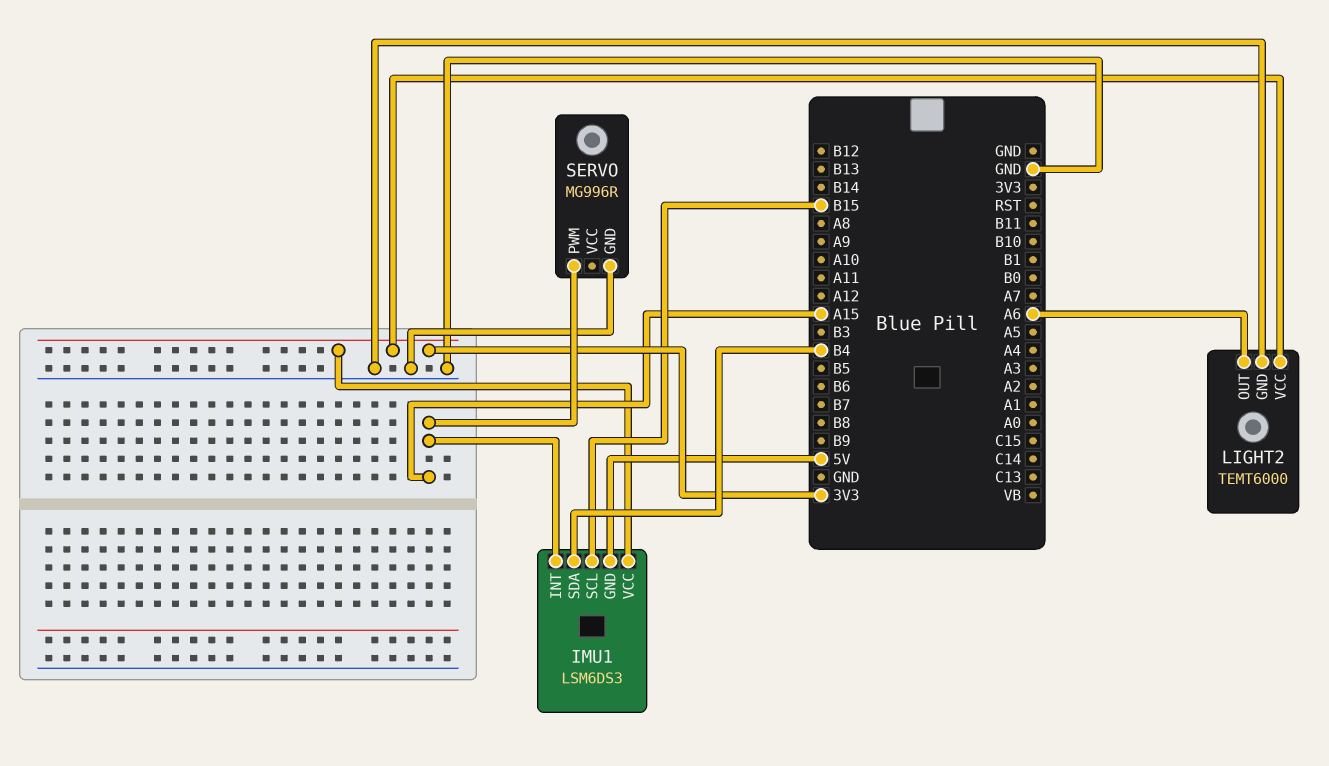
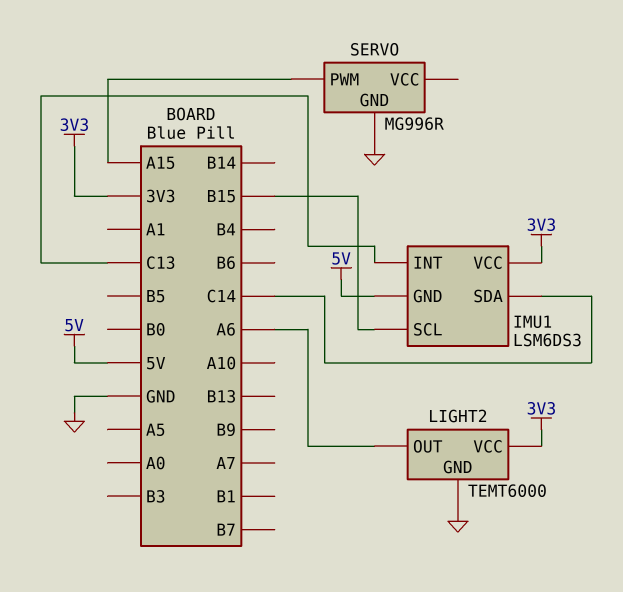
IMU1 pin INT: A15 -> C13
IMU1 pin SDA: B4 -> C14

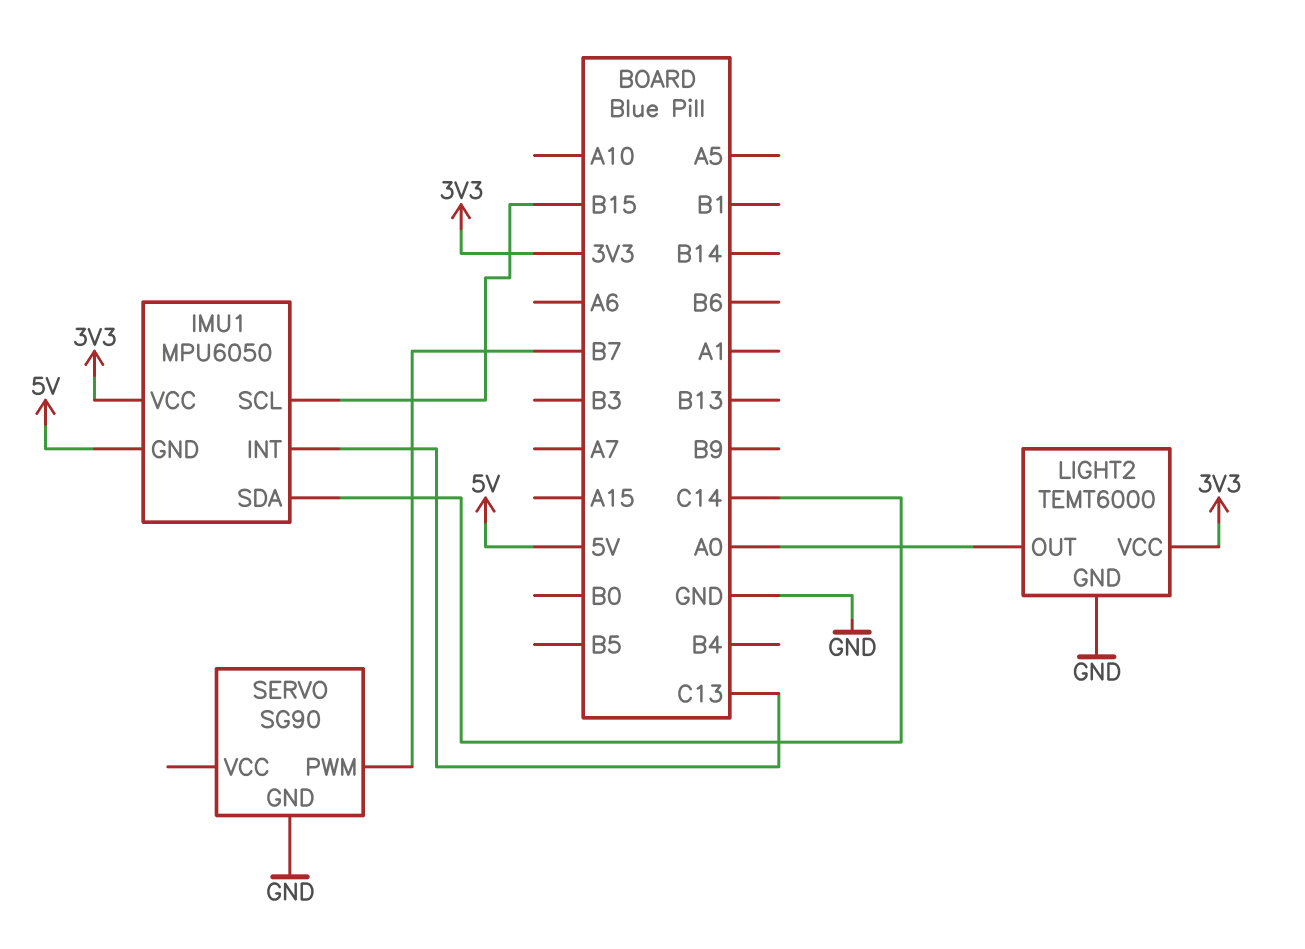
IMU1: LSM6DS3 -> MPU6050
LIGHT2 pin OUT: A6 -> A0
SERVO: MG996R -> SG90
SERVO pin PWM: A15 -> B7

